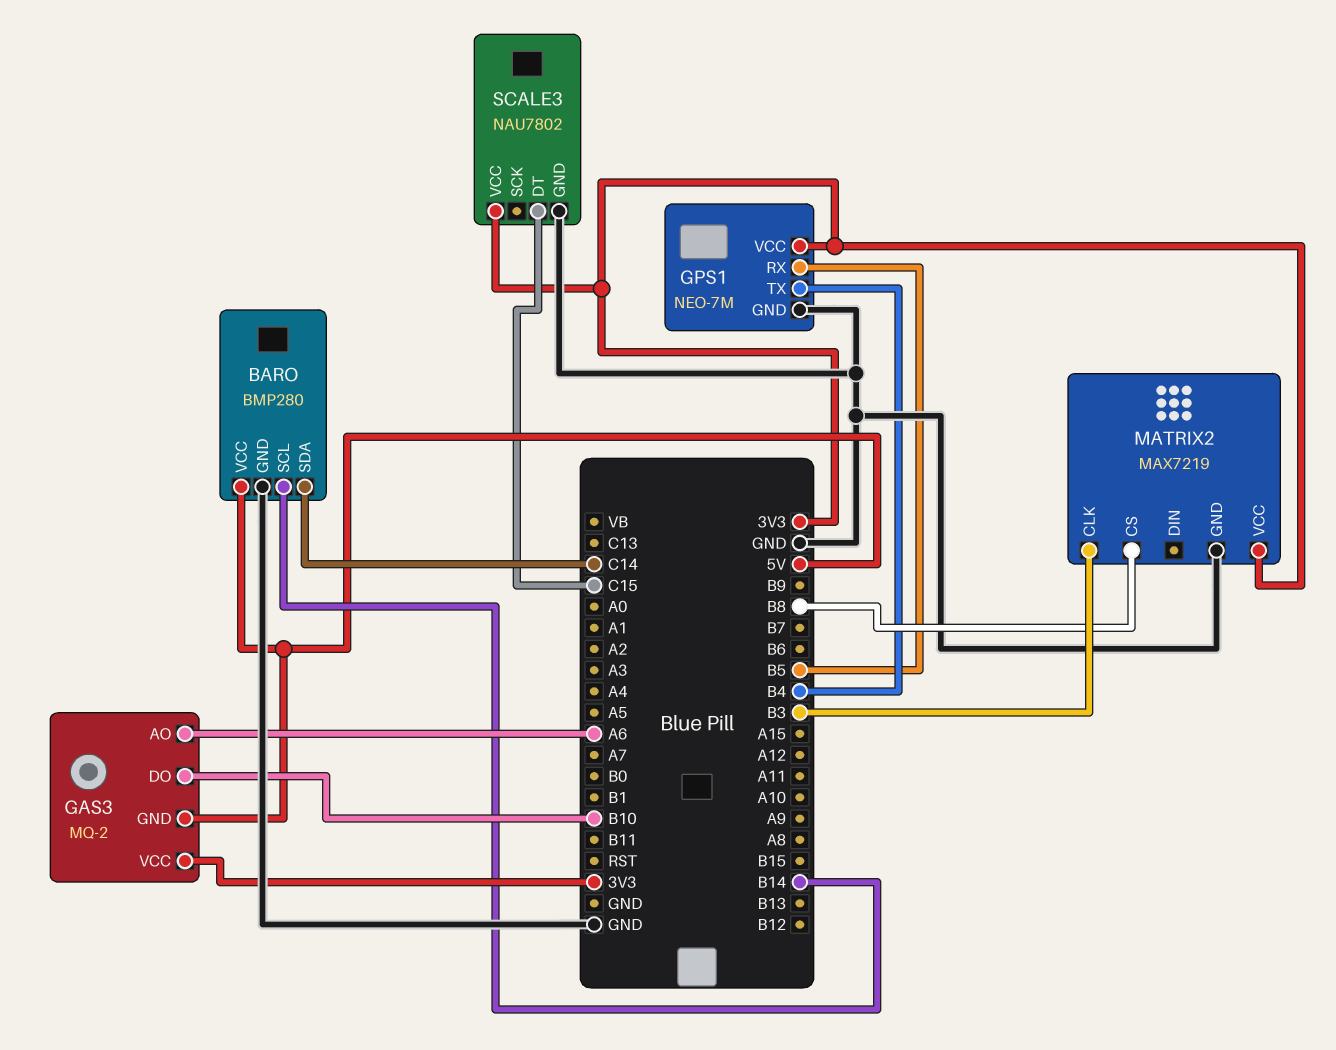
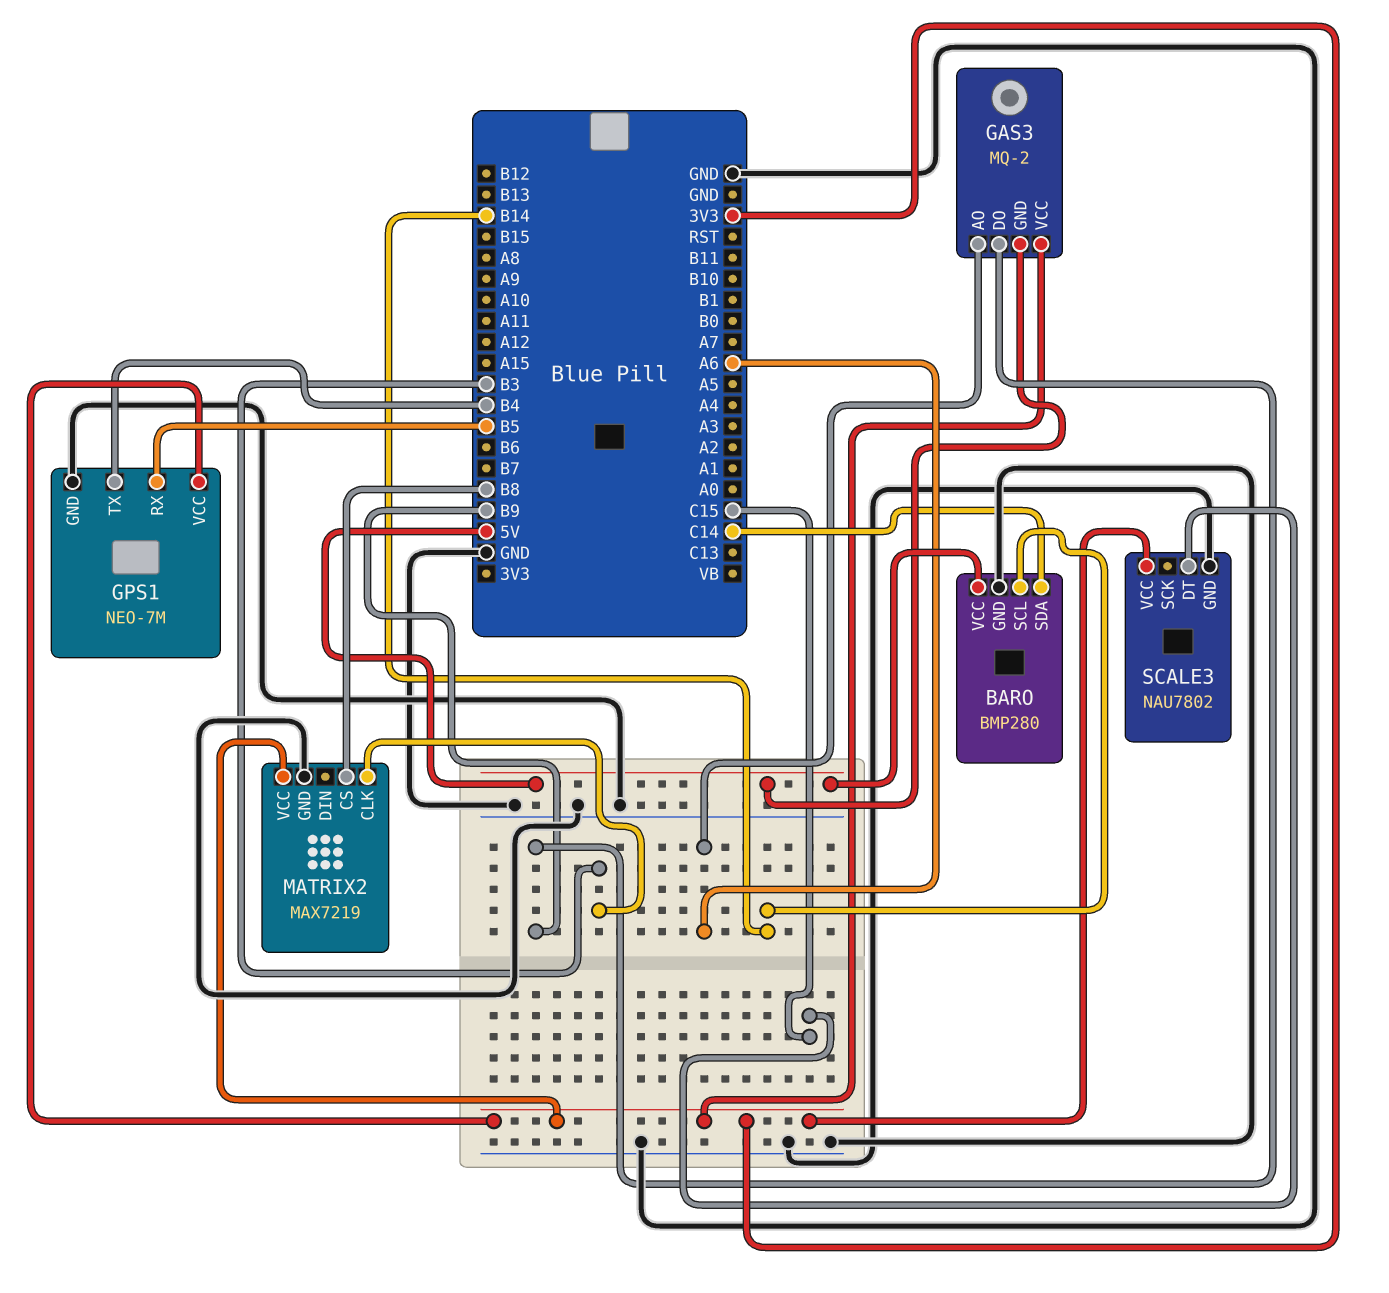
GAS3 pin DO: B10 -> B9

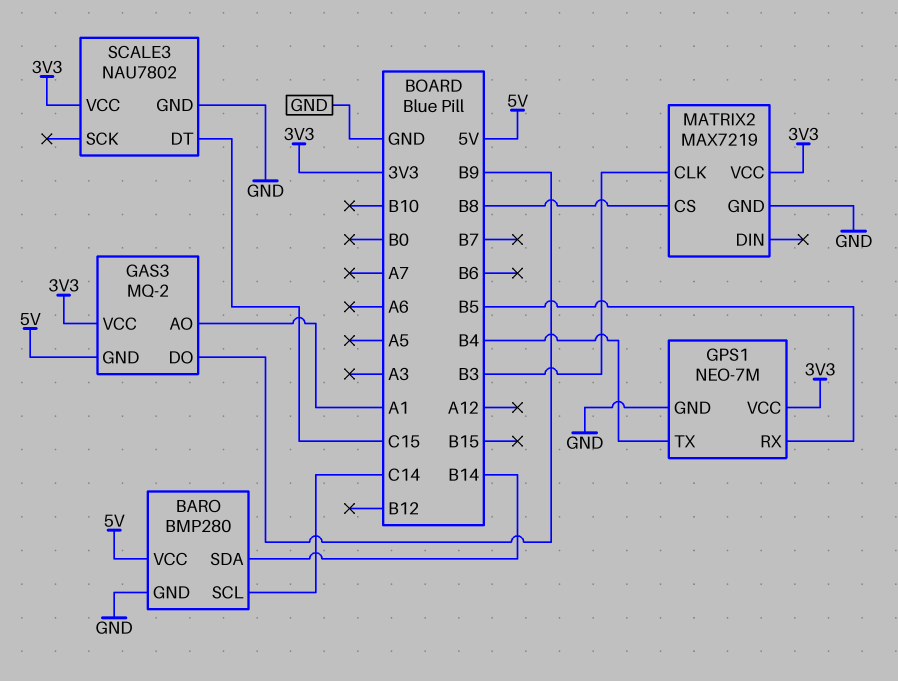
BARO pin SCL: B14 -> C14
BARO pin SDA: C14 -> B14
GAS3 pin AO: A6 -> A1

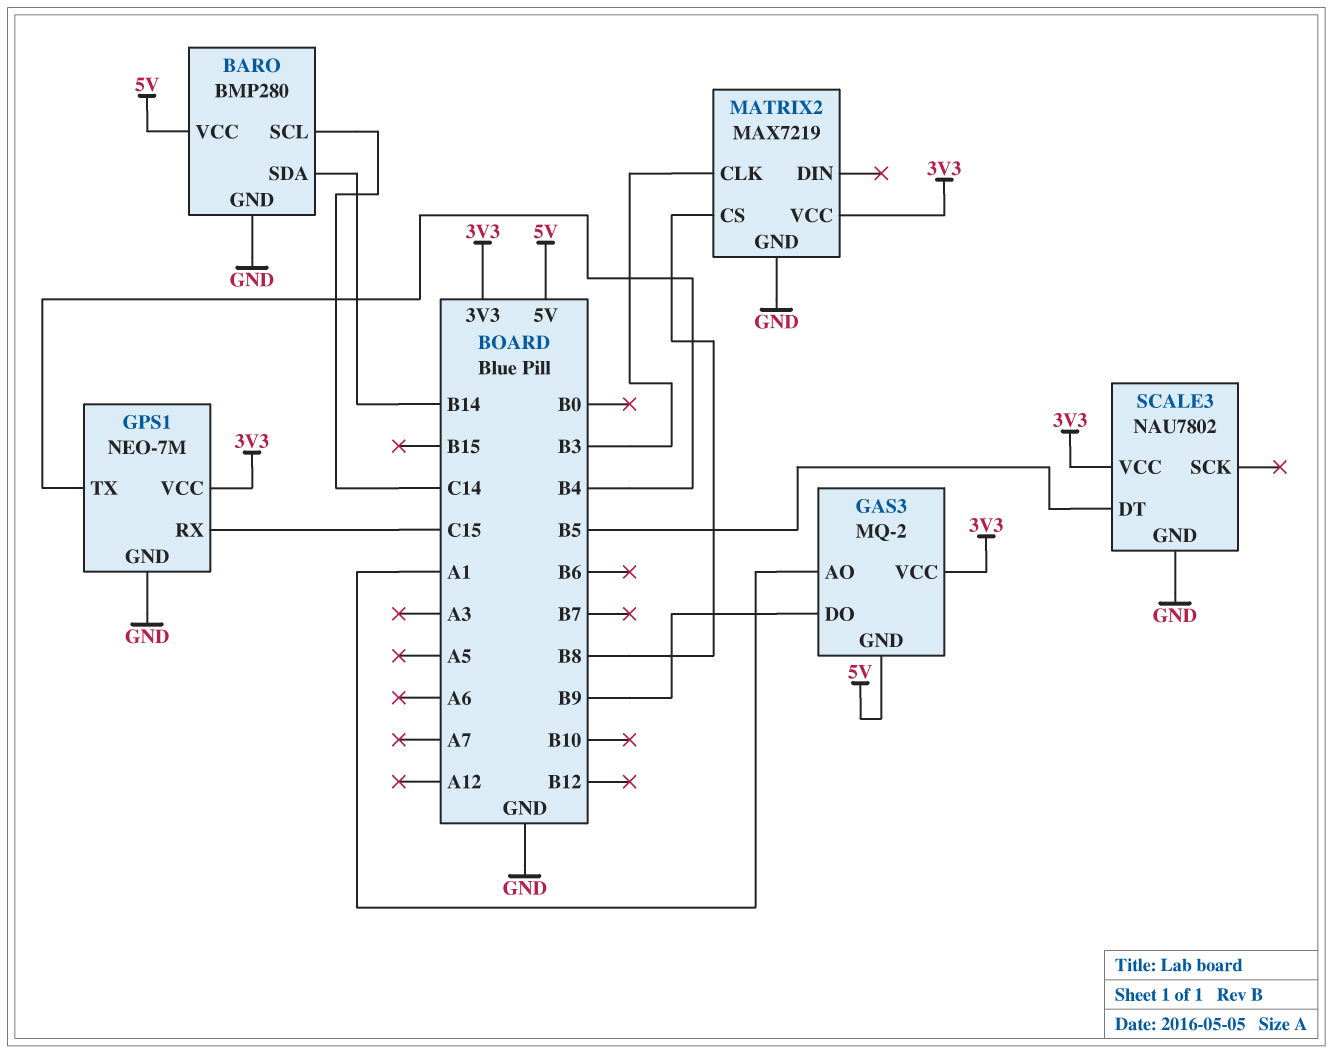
GPS1 pin RX: B5 -> C15
SCALE3 pin DT: C15 -> B5

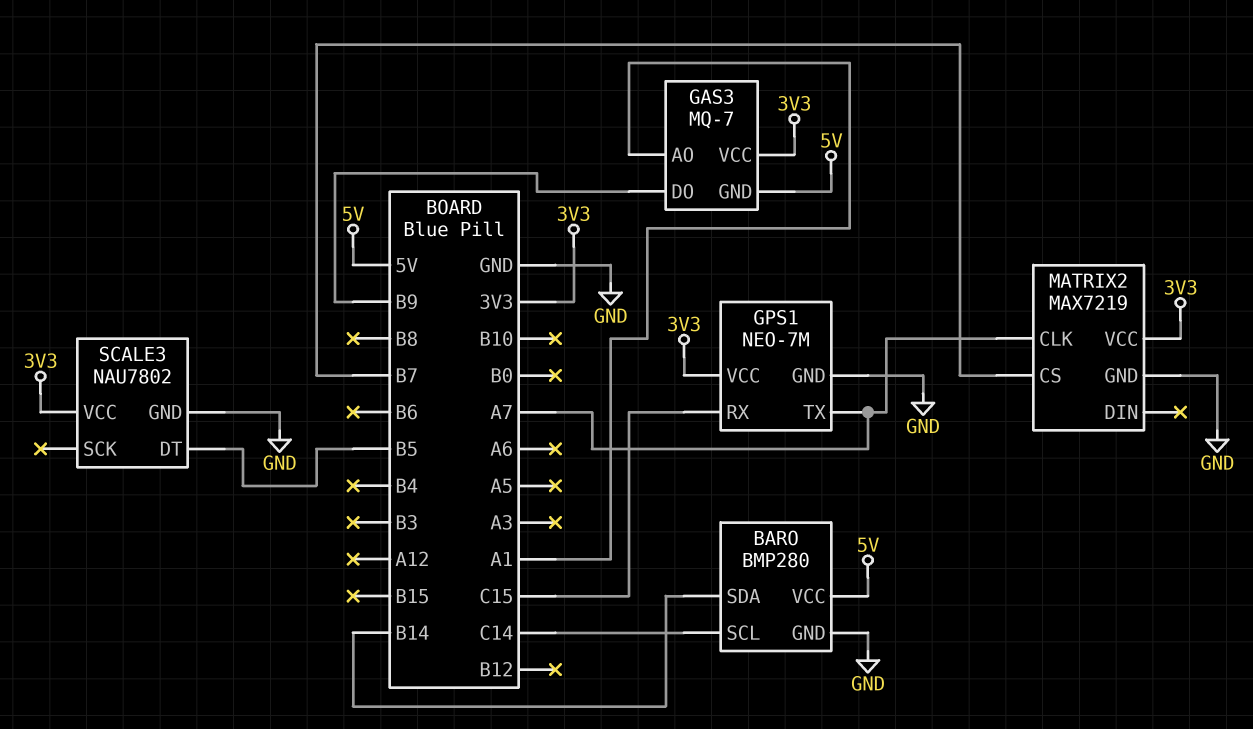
GAS3: MQ-2 -> MQ-7
GPS1 pin TX: B4 -> A7
MATRIX2 pin CLK: B3 -> A7
MATRIX2 pin CS: B8 -> B7

